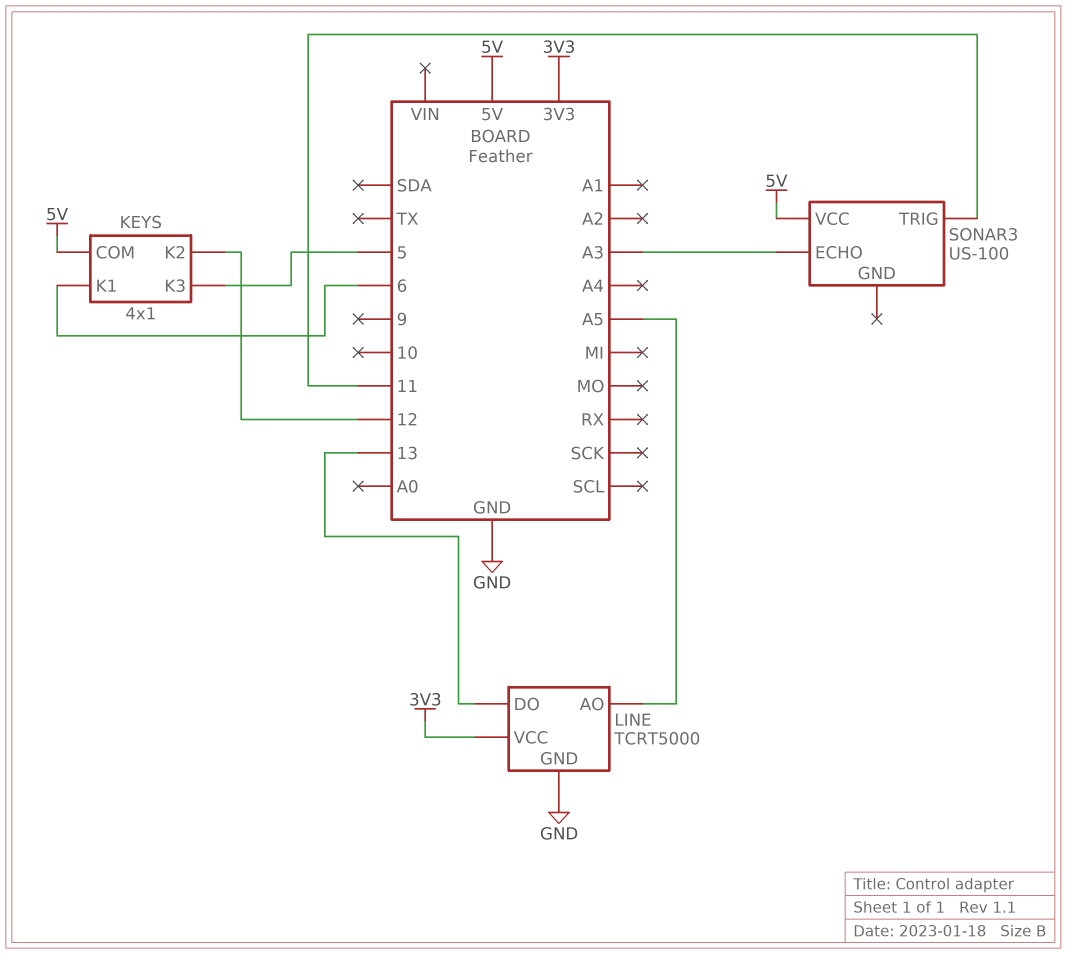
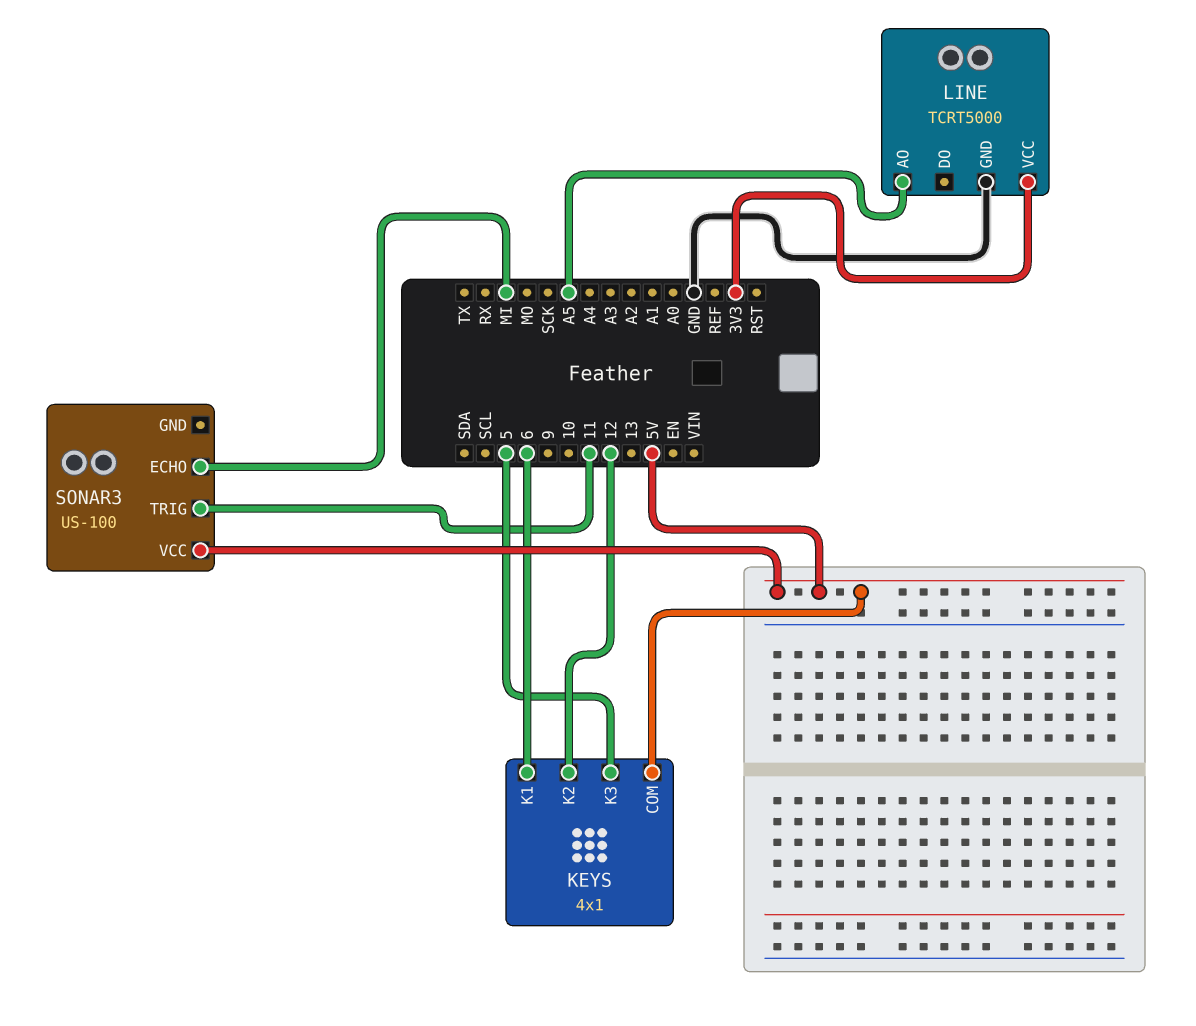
LINE pin DO: 13 -> none
SONAR3 pin ECHO: A3 -> MI

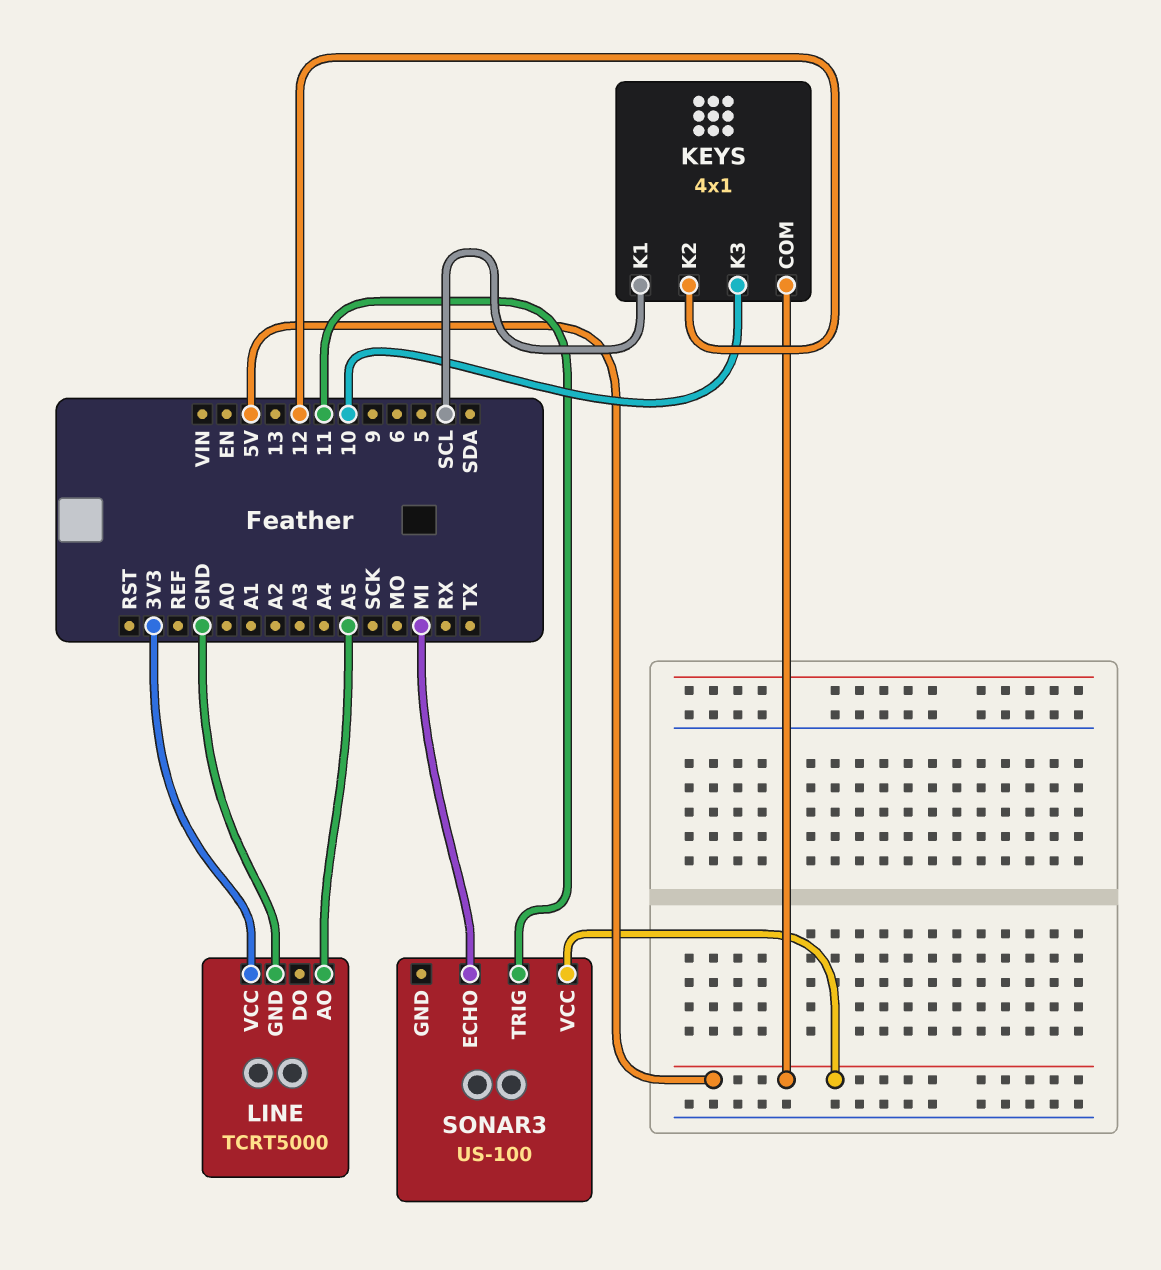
KEYS pin K1: 6 -> SCL
KEYS pin K3: 5 -> 10

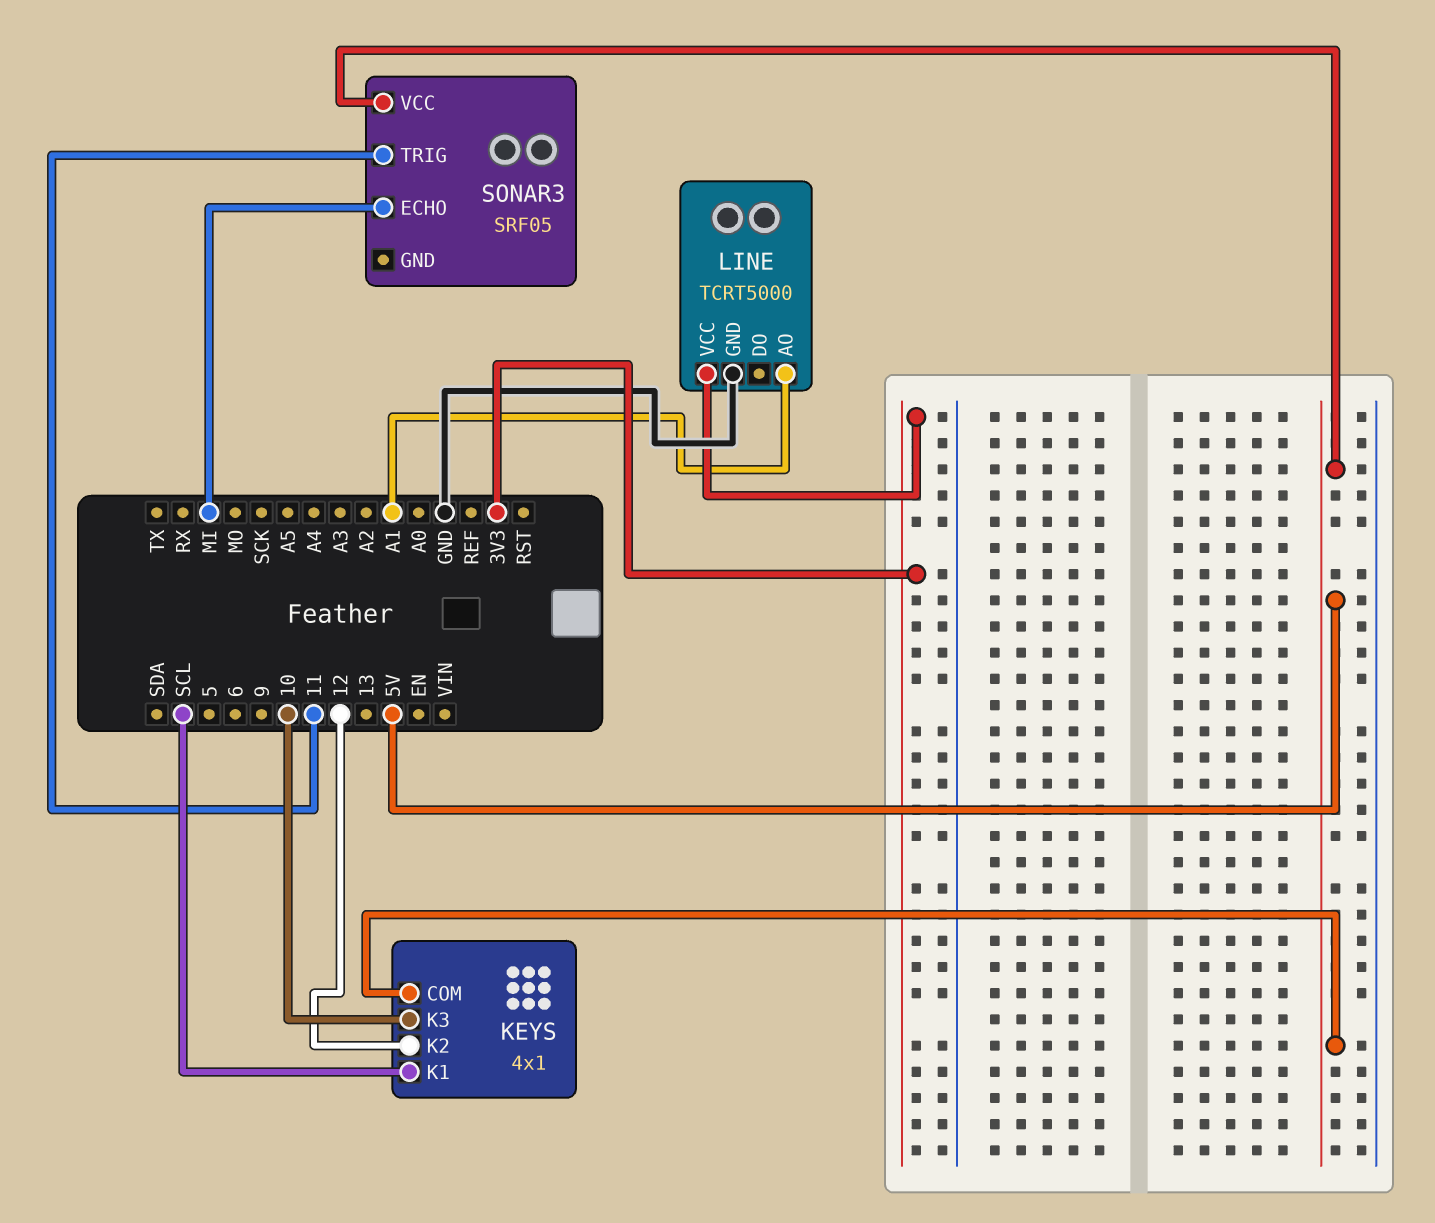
LINE pin AO: A5 -> A1
SONAR3: US-100 -> SRF05

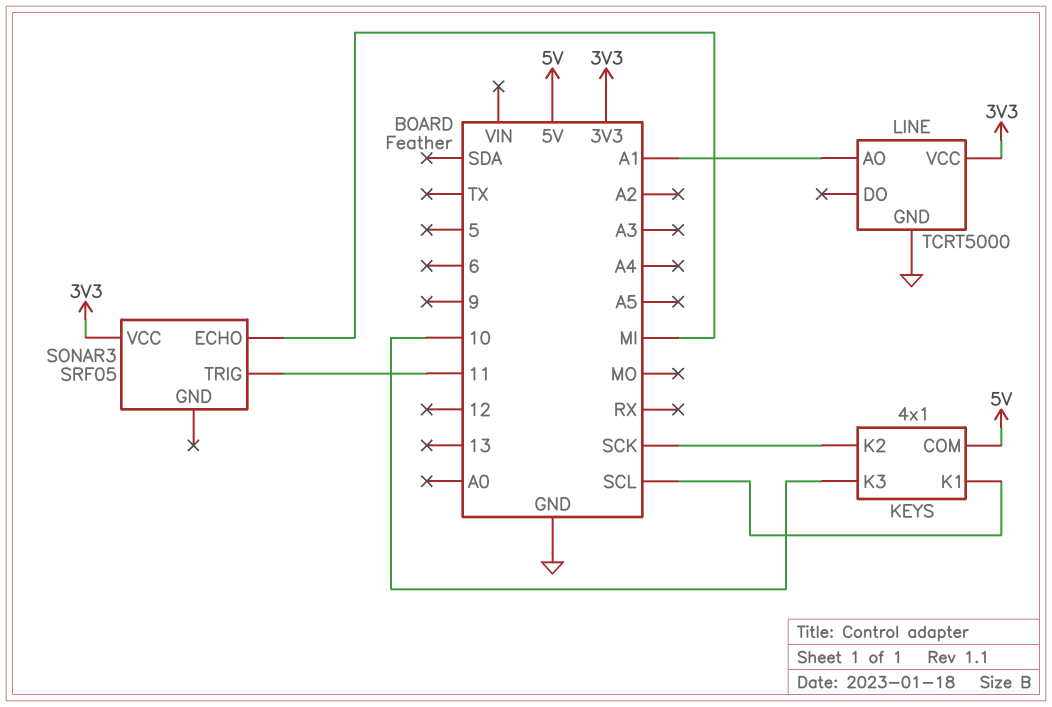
KEYS pin K2: 12 -> SCK
SONAR3 pin VCC: 5V -> 3V3

